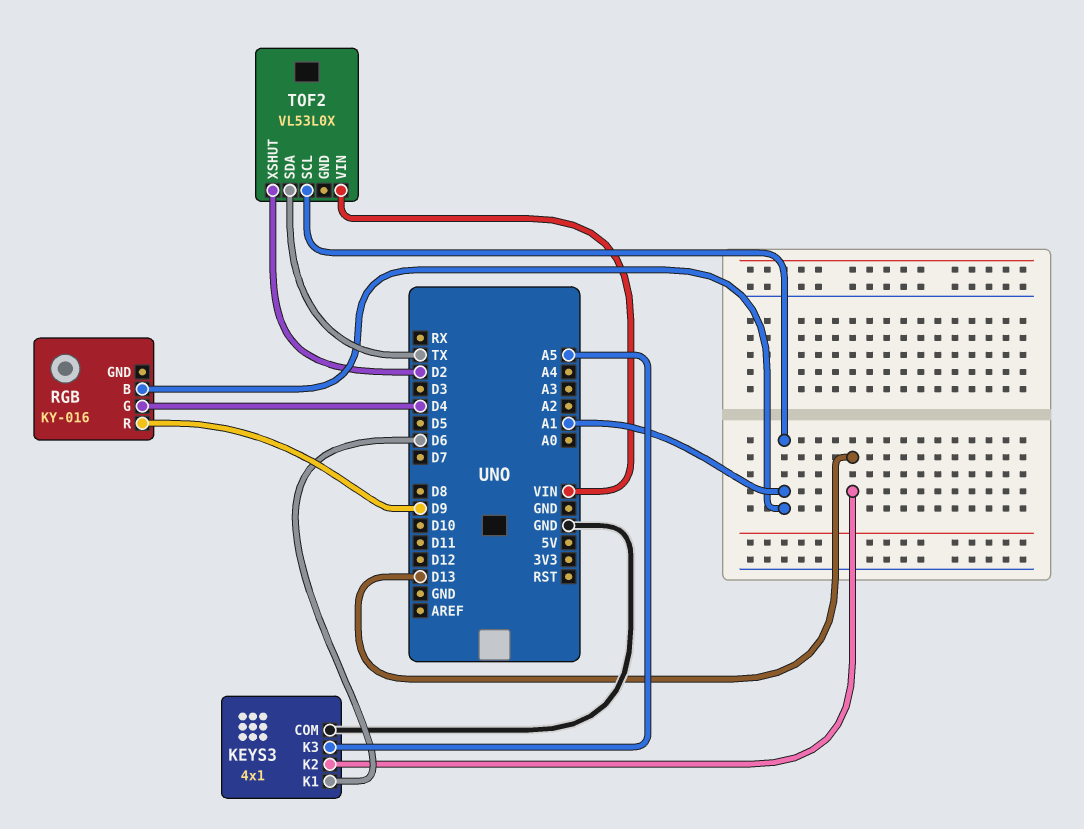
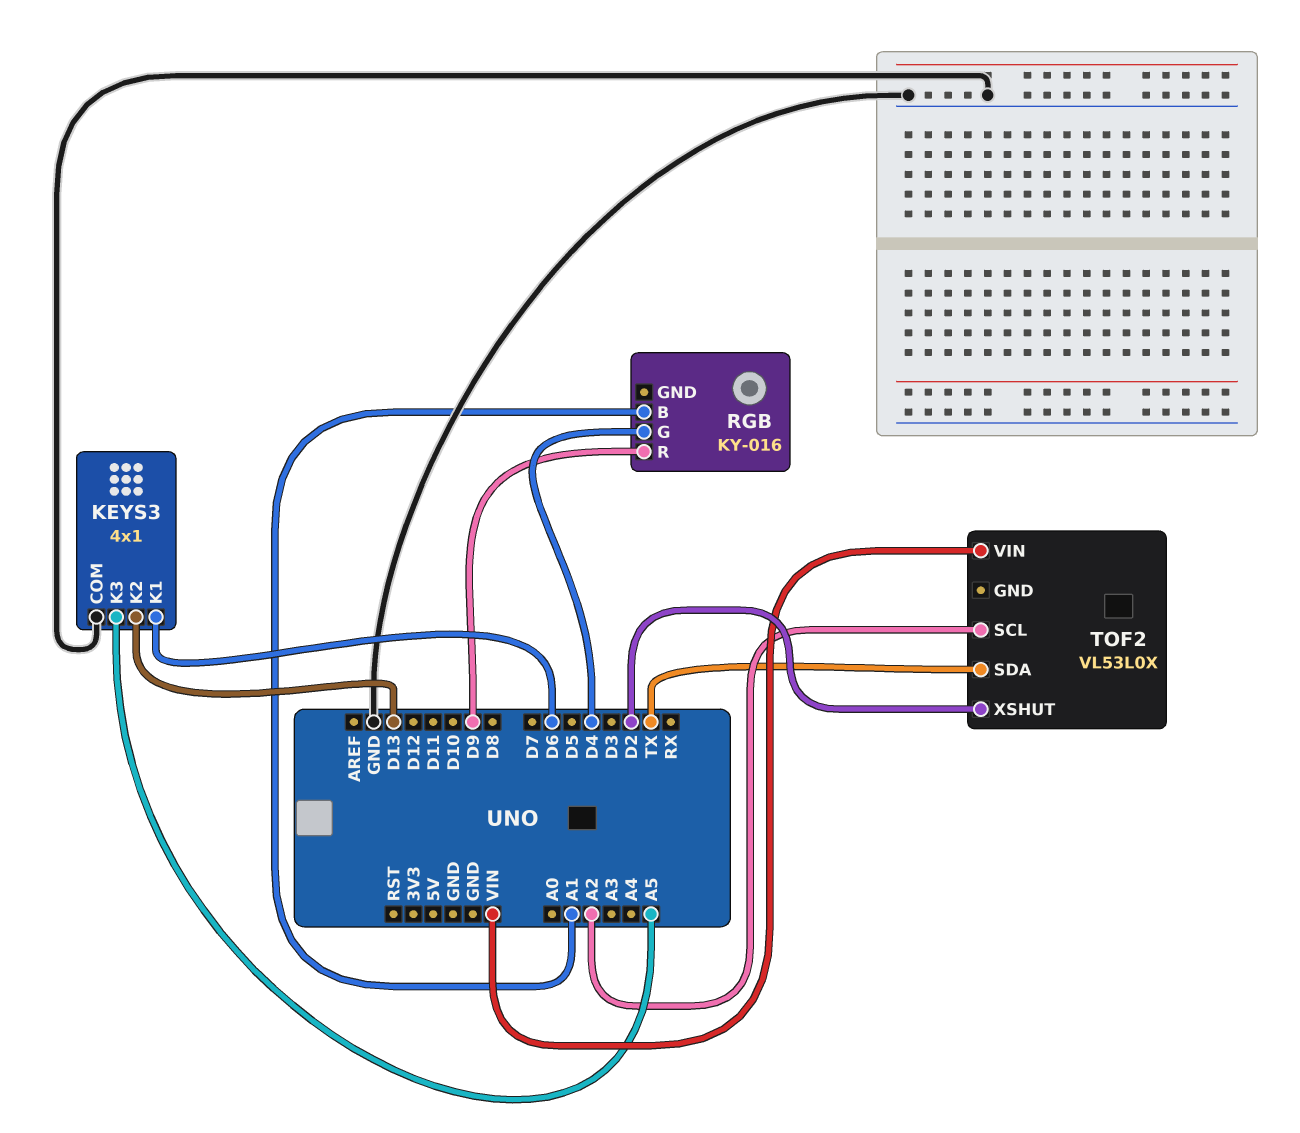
TOF2 pin SCL: A1 -> A2

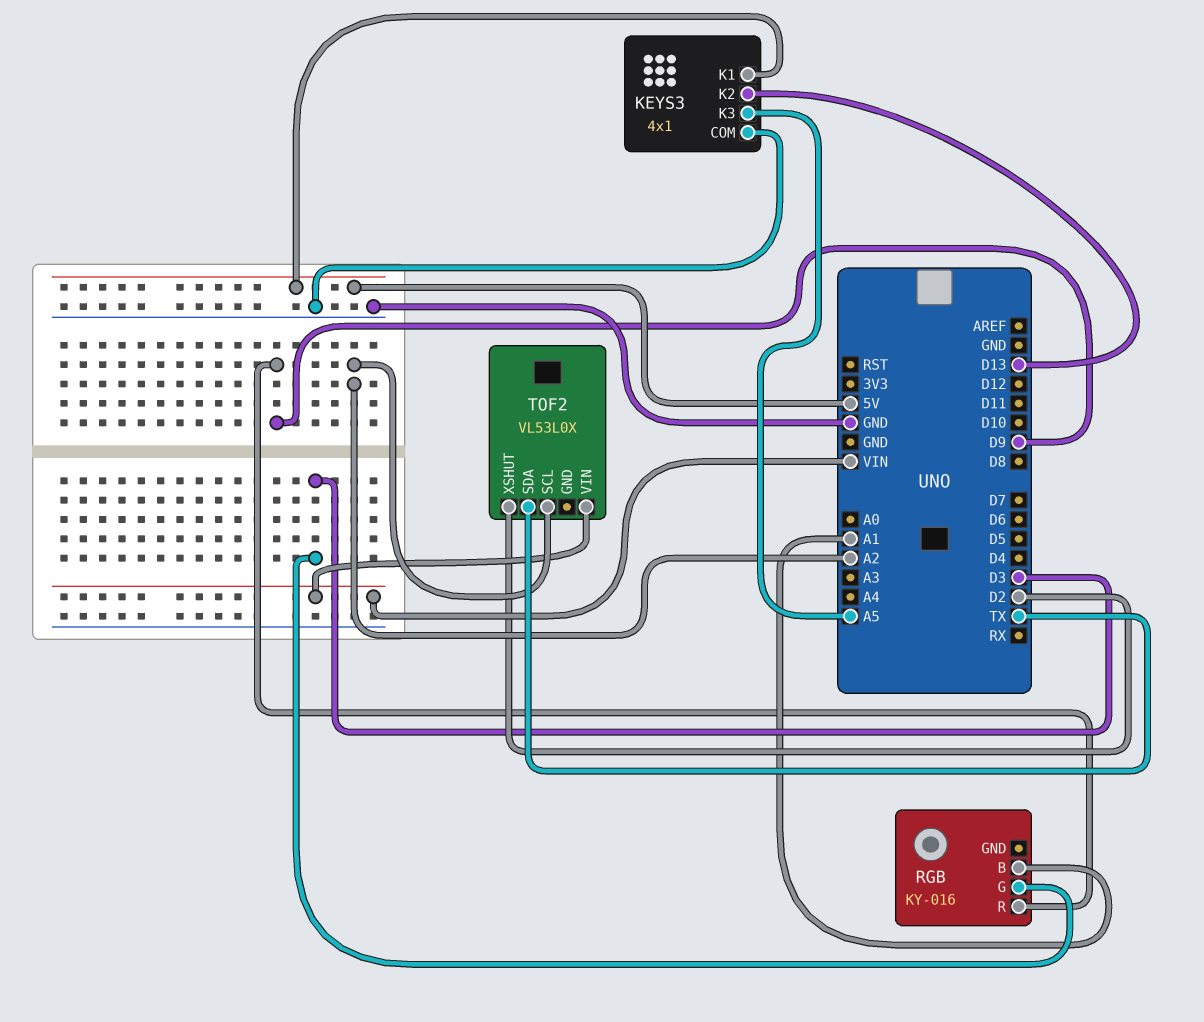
KEYS3 pin K1: D6 -> 5V
RGB pin G: D4 -> D3

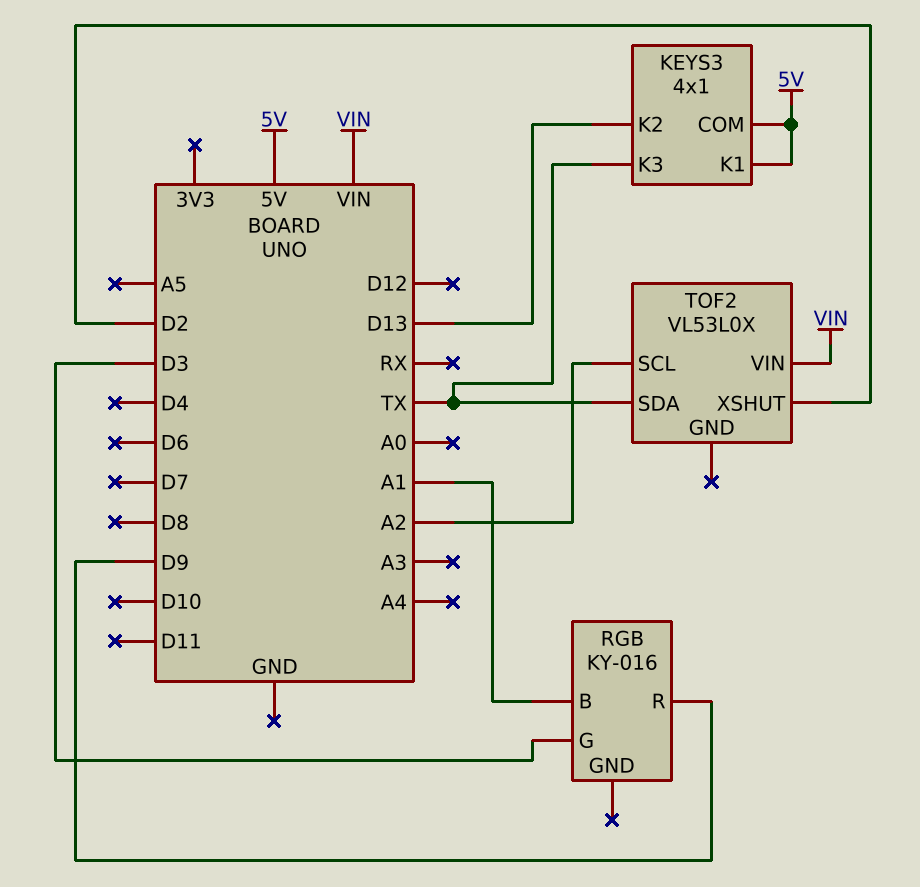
KEYS3 pin COM: GND -> 5V
KEYS3 pin K3: A5 -> TX

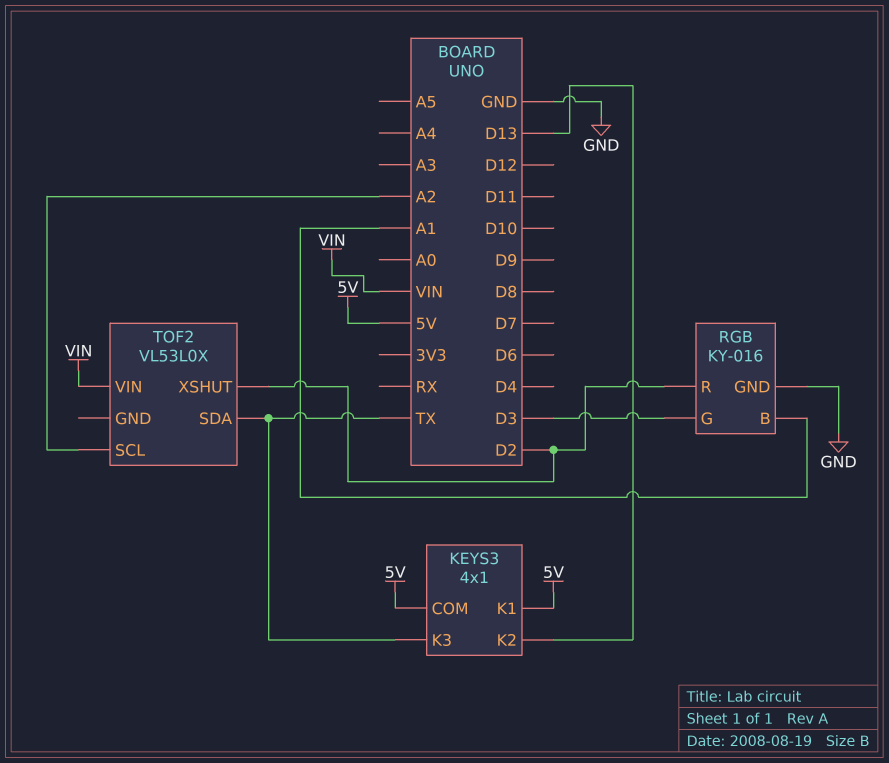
RGB pin GND: none -> GND
RGB pin R: D9 -> D2

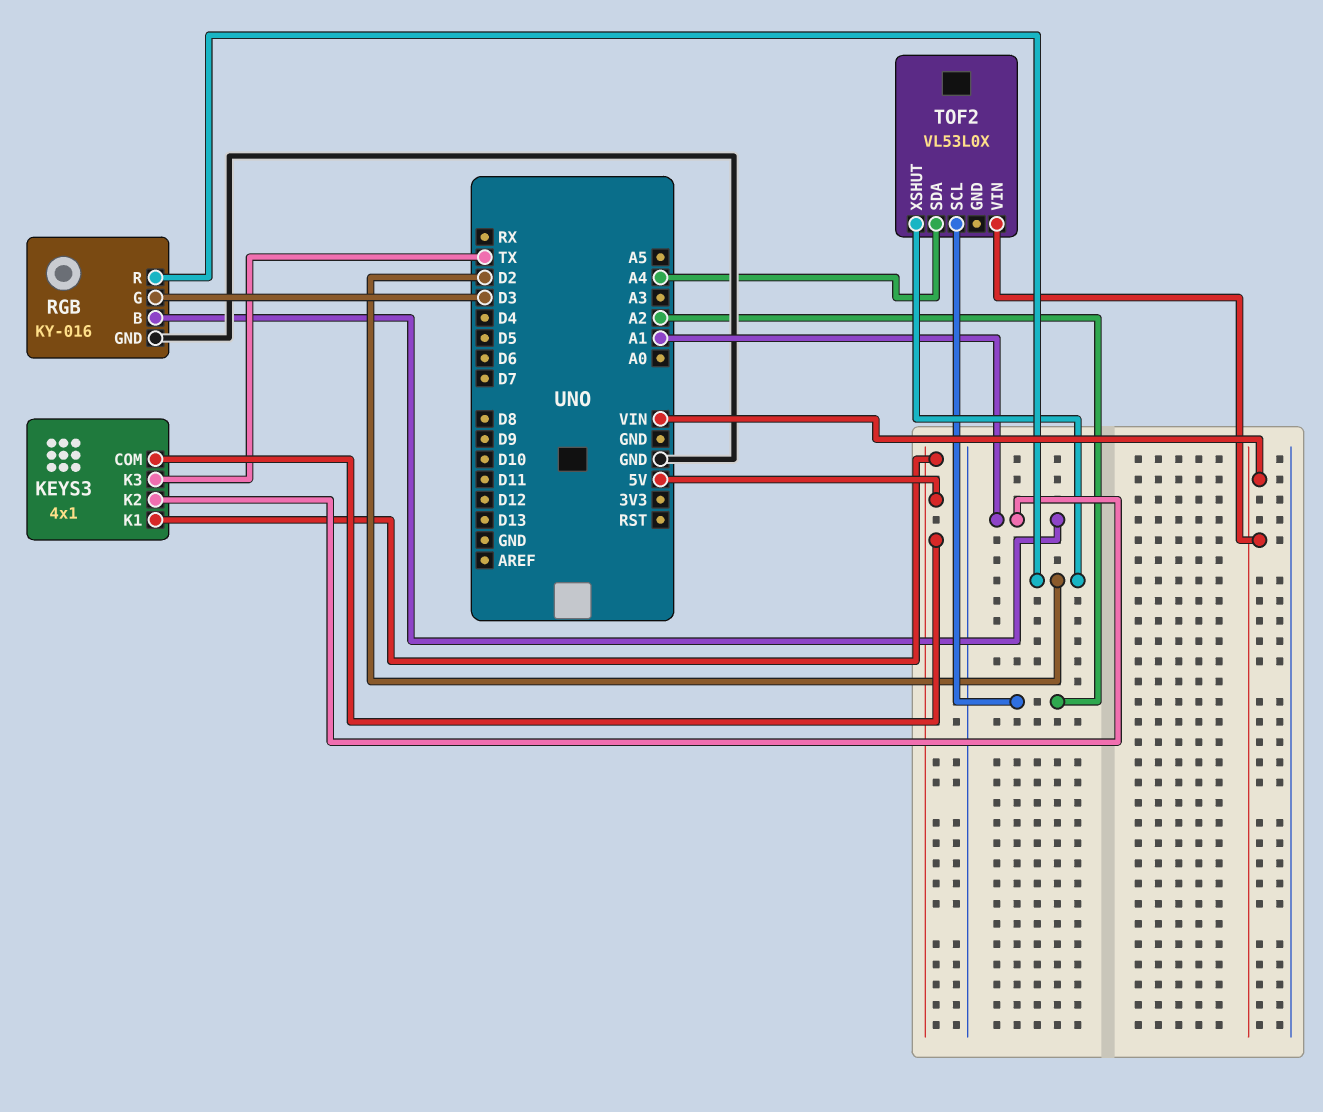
KEYS3 pin K2: D13 -> A1
TOF2 pin SDA: TX -> A4

